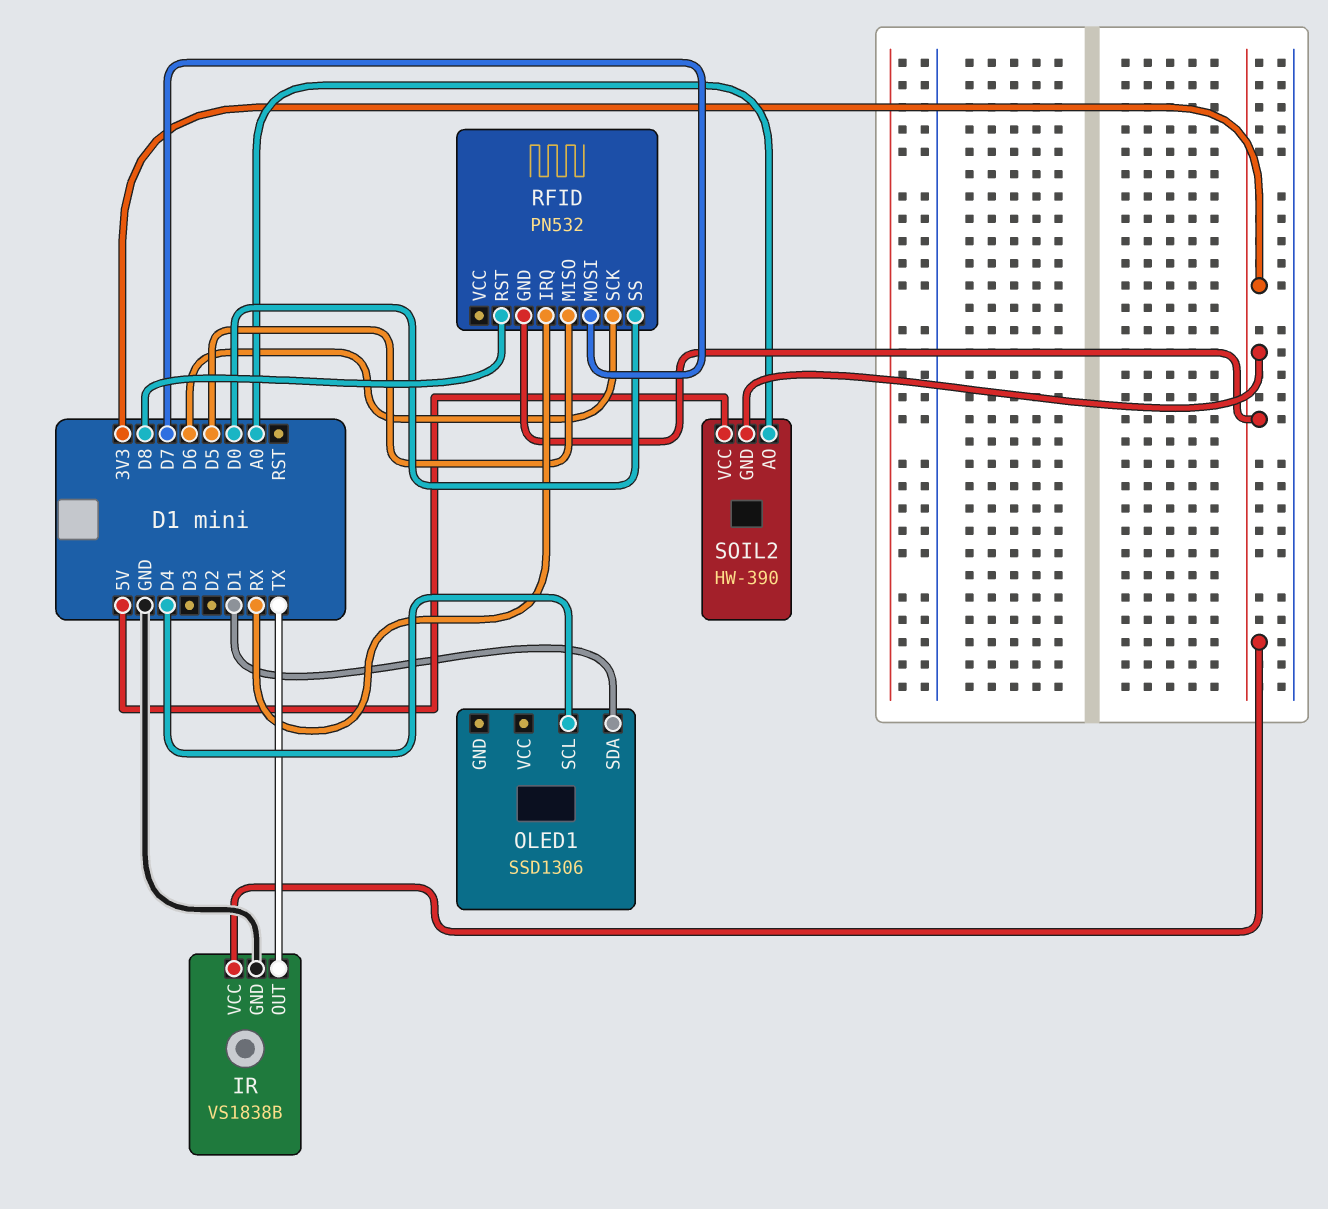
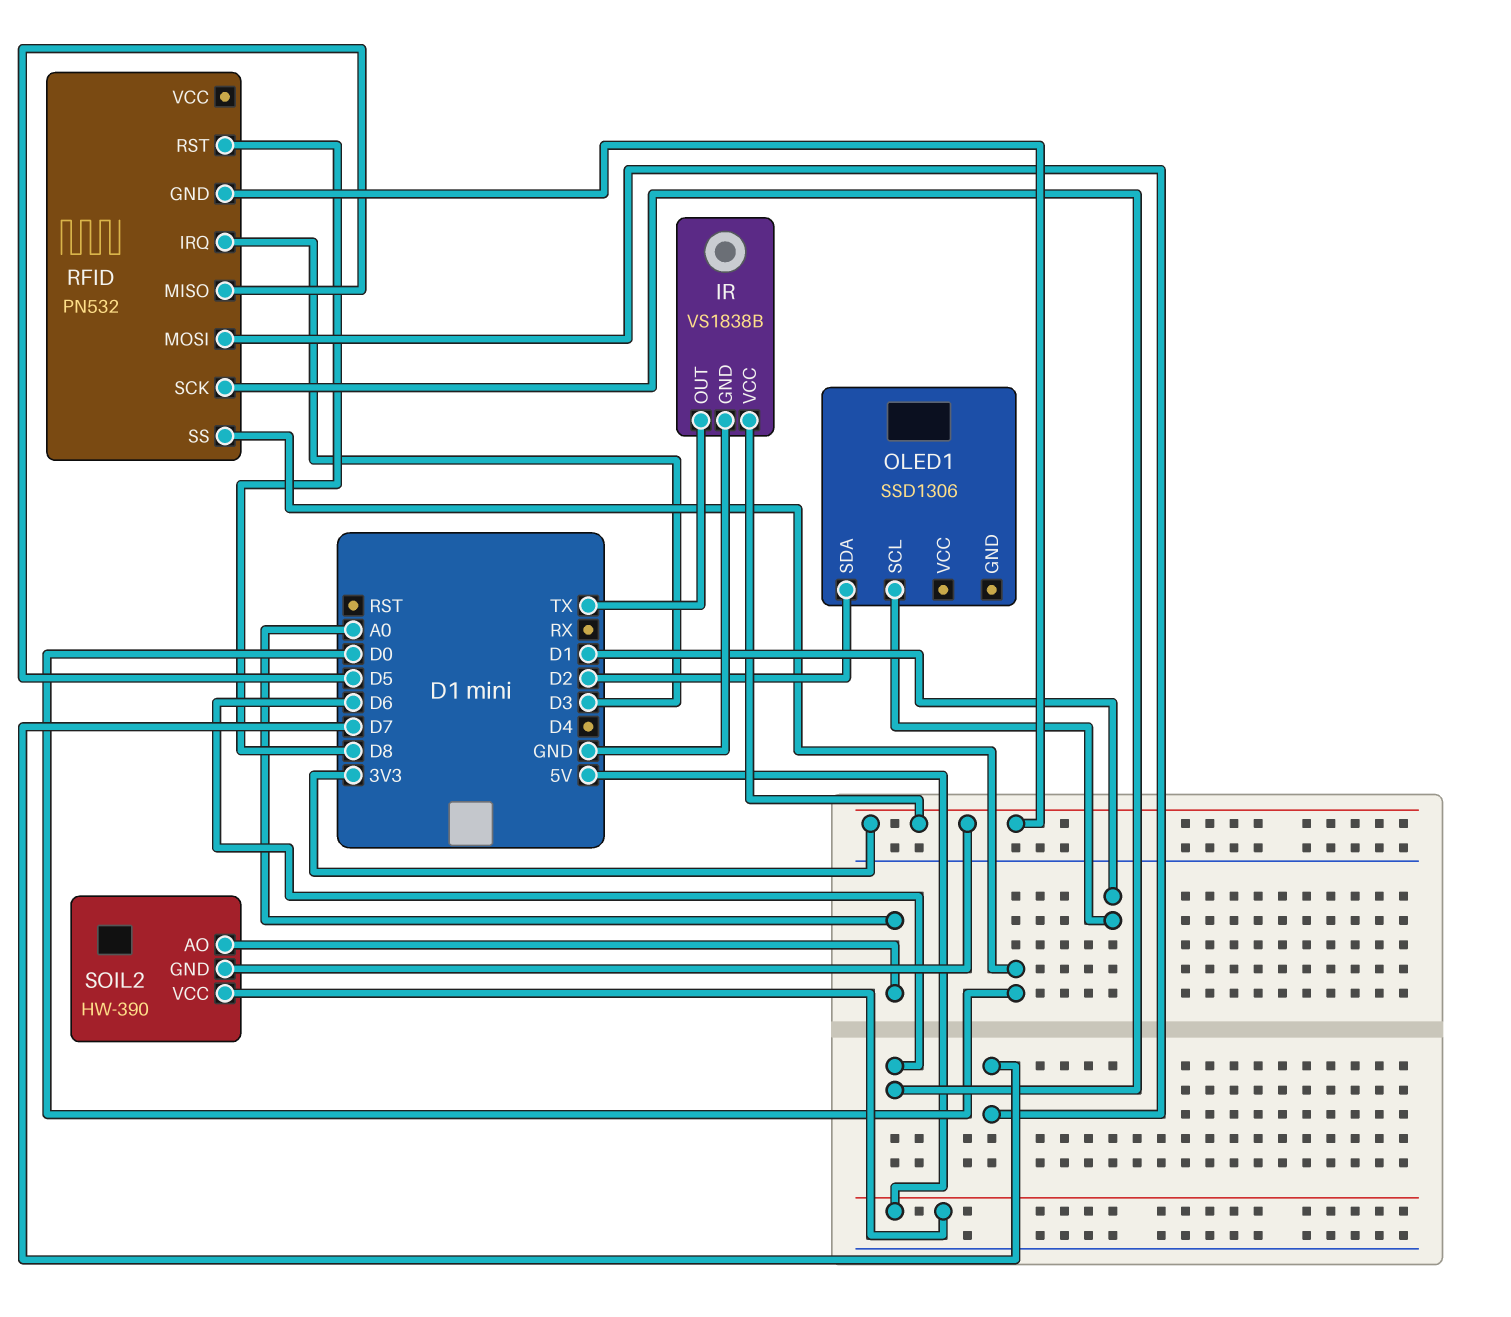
OLED1 pin SCL: D4 -> D1
OLED1 pin SDA: D1 -> D2
RFID pin IRQ: RX -> D3

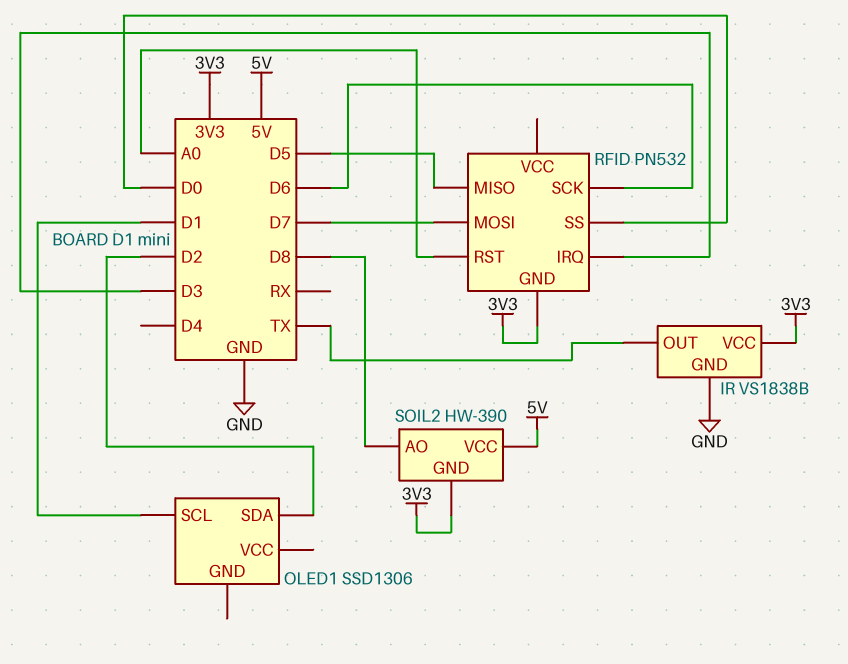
RFID pin RST: D8 -> A0
SOIL2 pin AO: A0 -> D8

